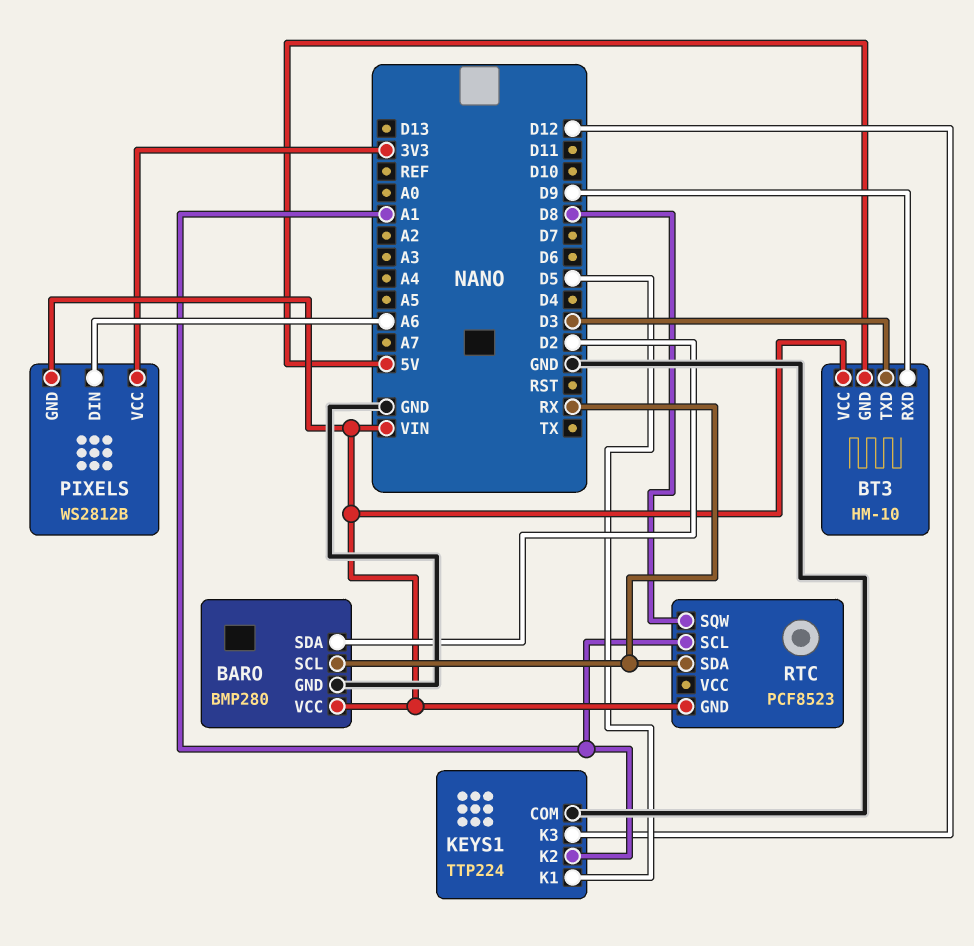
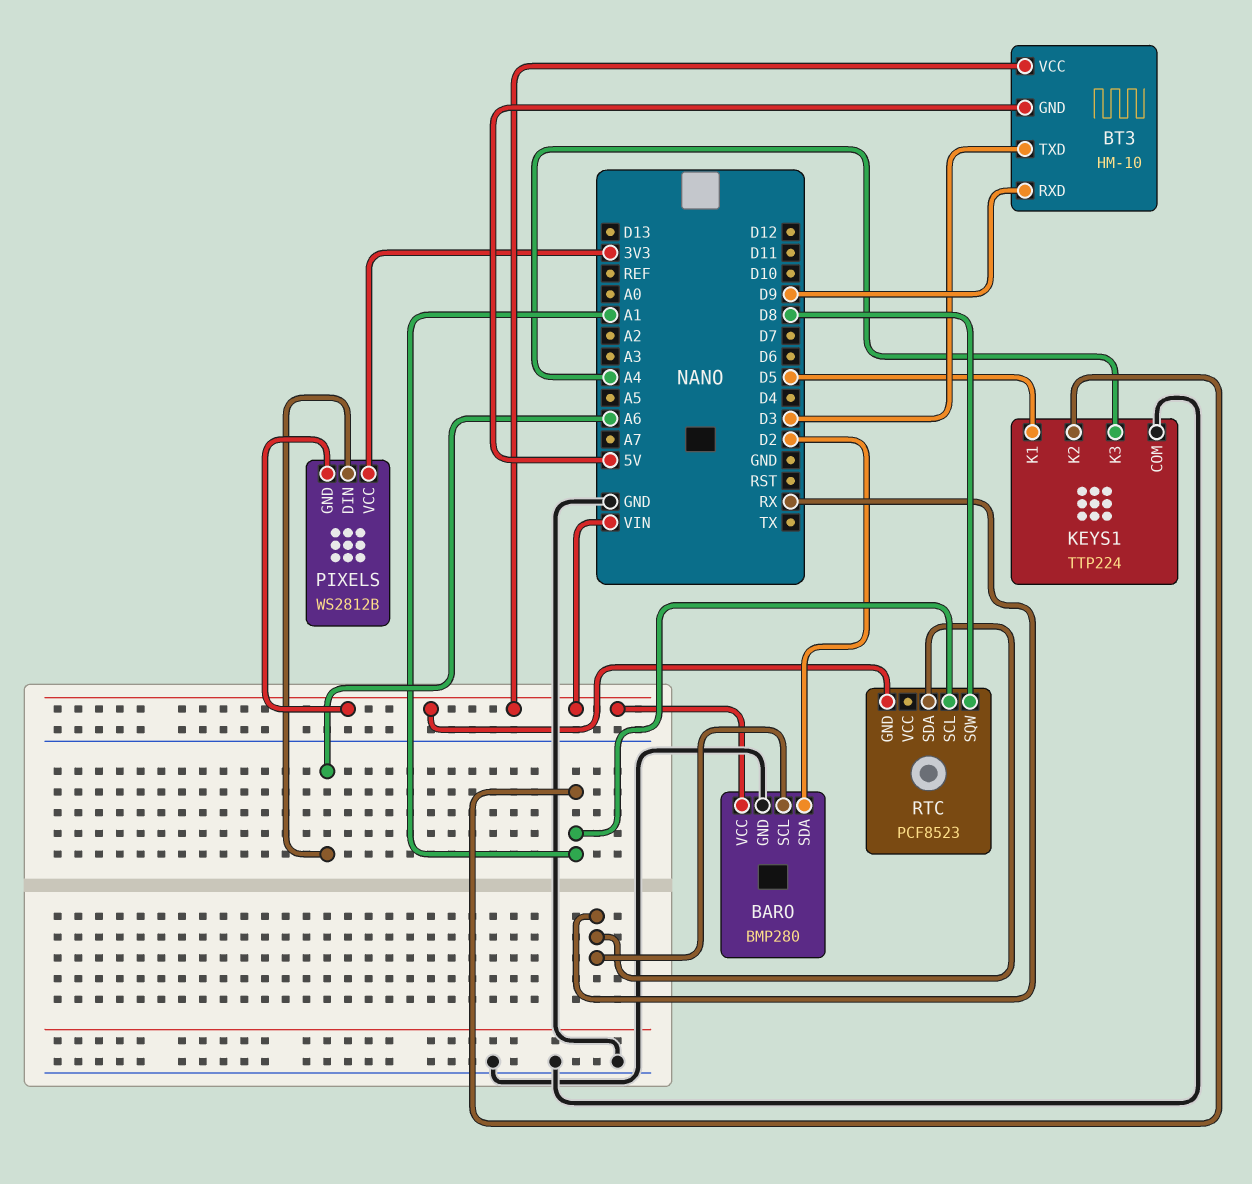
KEYS1 pin K3: D12 -> A4

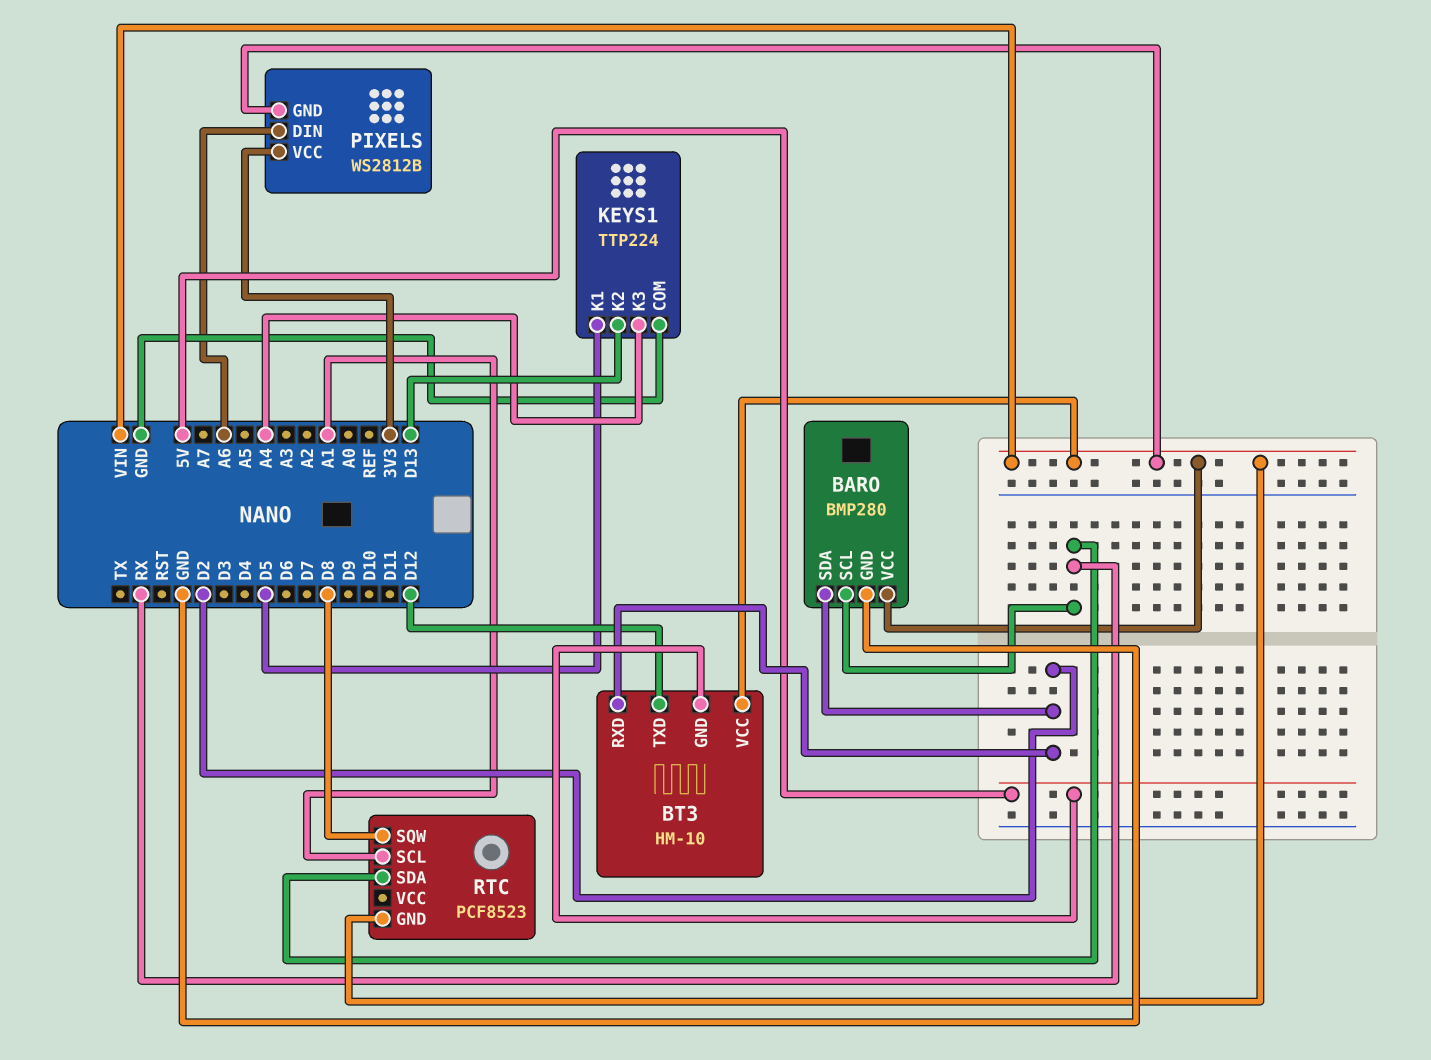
BT3 pin RXD: D9 -> D2
BT3 pin TXD: D3 -> D12
KEYS1 pin K2: A1 -> D13

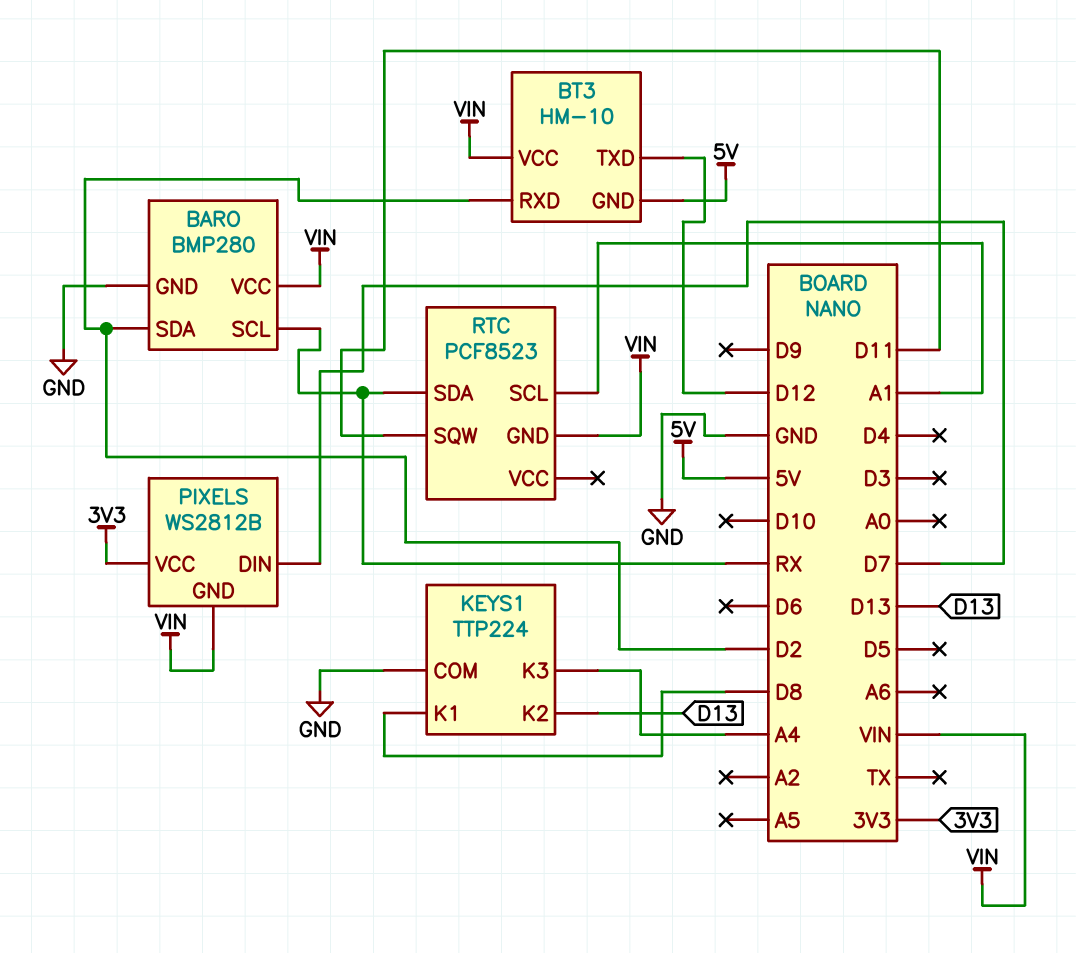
KEYS1 pin K1: D5 -> D8
PIXELS pin DIN: A6 -> D7
RTC pin SQW: D8 -> D11

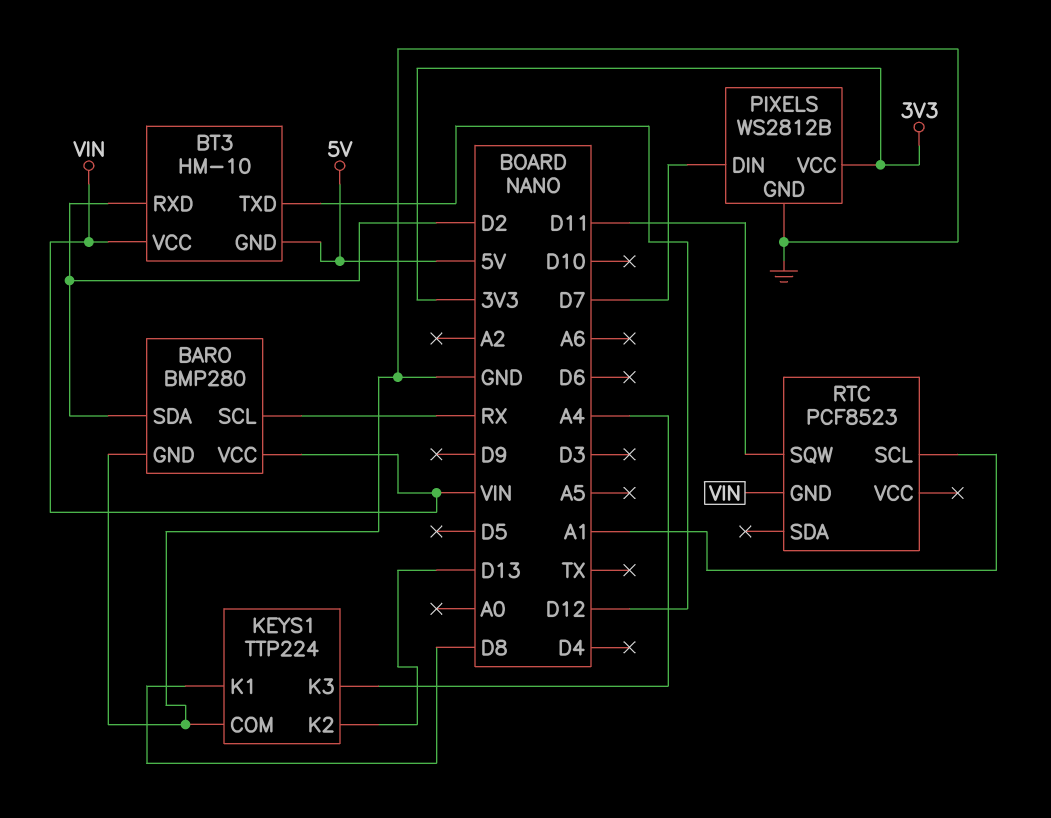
PIXELS pin GND: VIN -> GND
RTC pin SDA: RX -> none

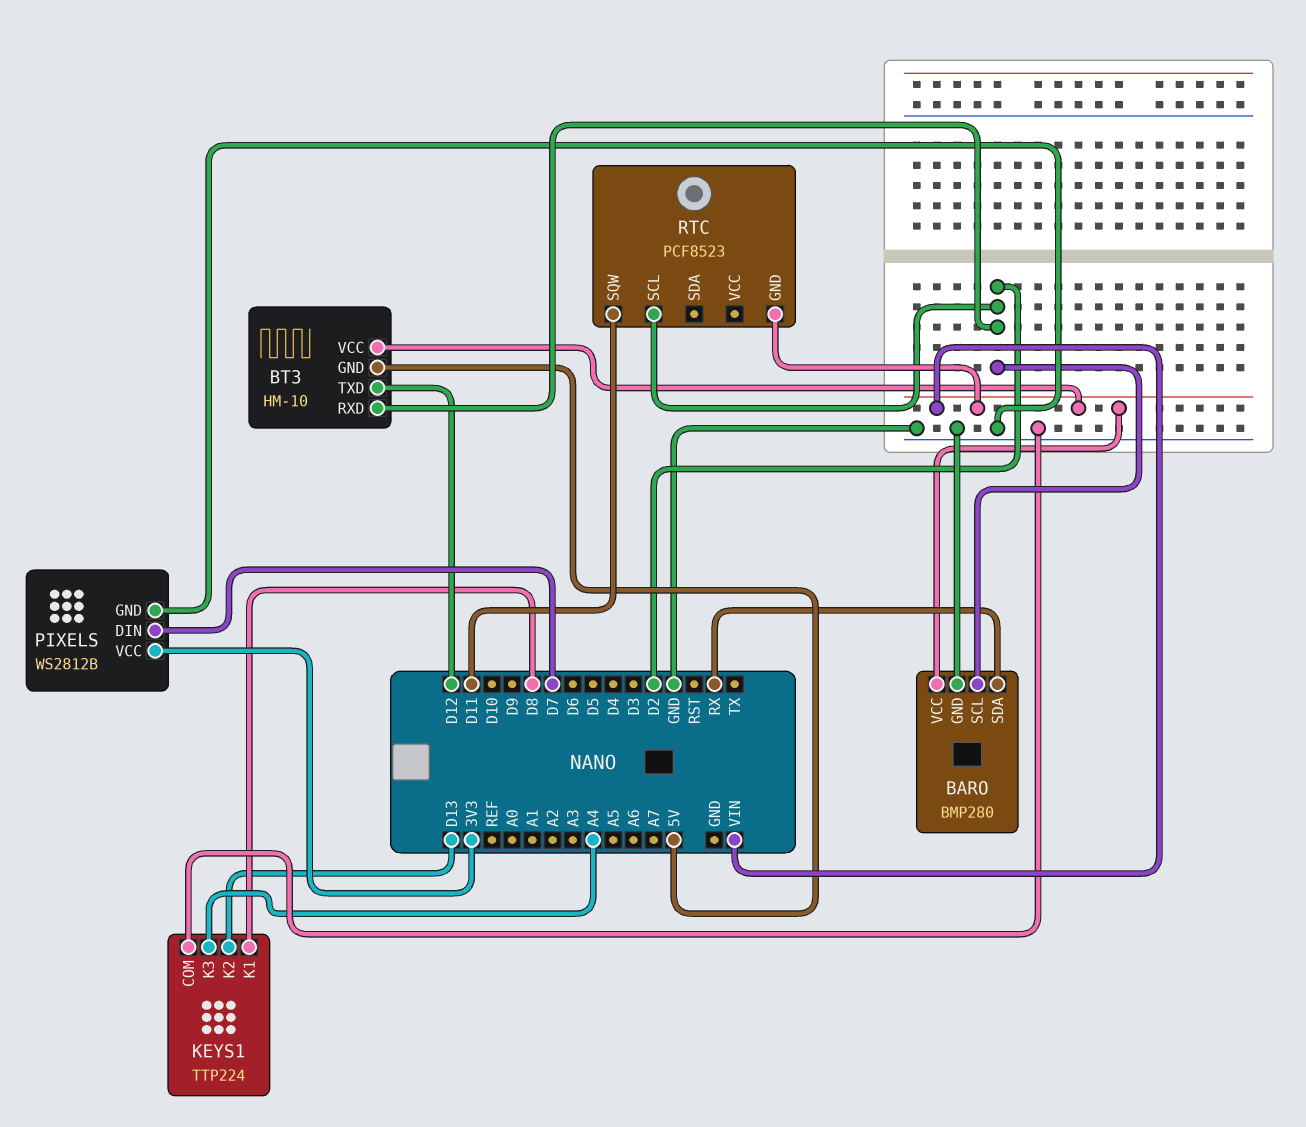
BARO pin SCL: RX -> D2
BARO pin SDA: D2 -> RX
RTC pin SCL: A1 -> D2

